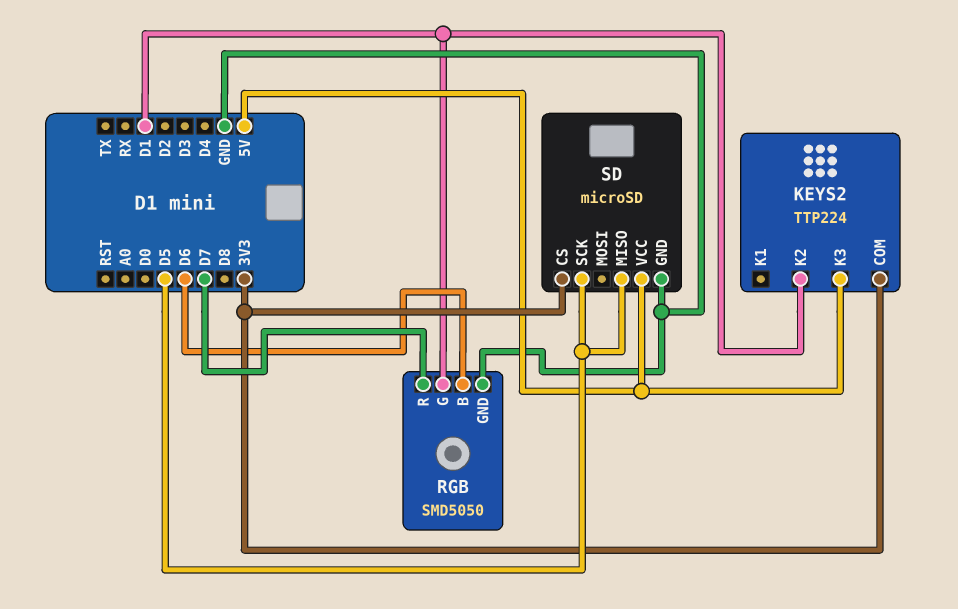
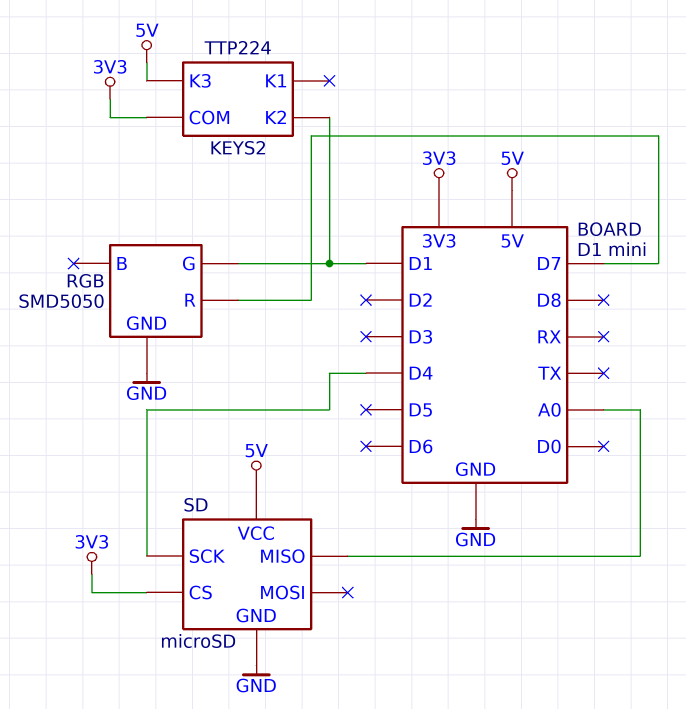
RGB pin B: D6 -> none
SD pin MISO: D5 -> A0
SD pin SCK: D5 -> D4

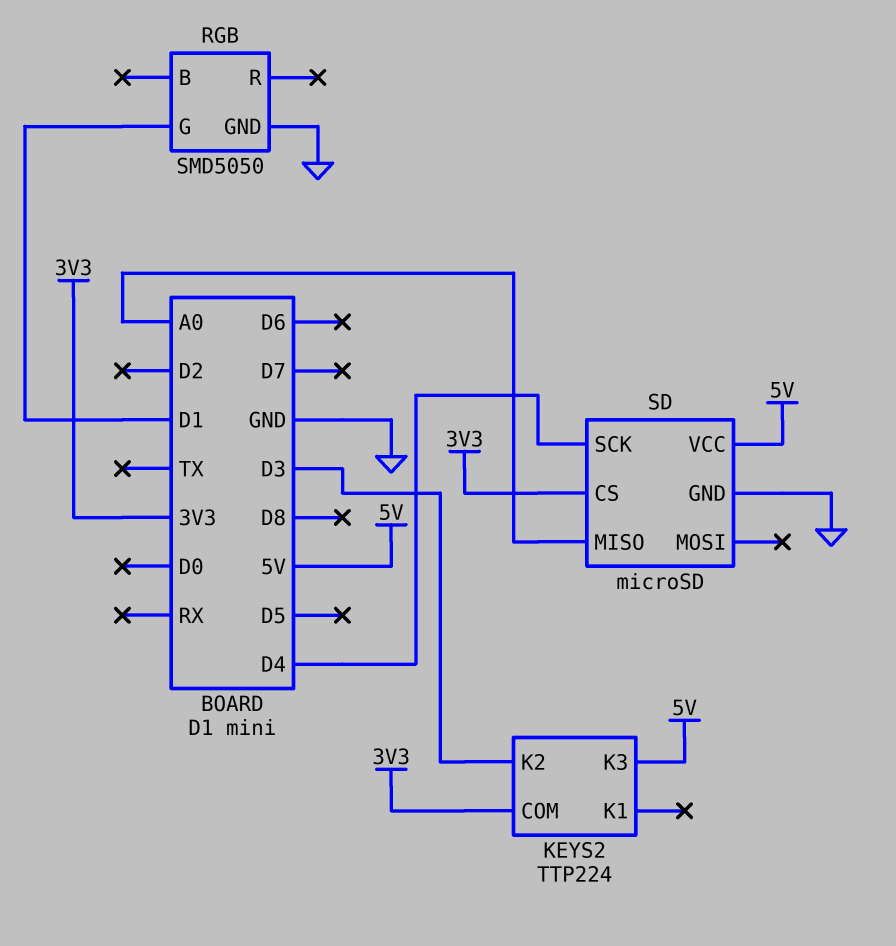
KEYS2 pin K2: D1 -> D3
RGB pin R: D7 -> none

